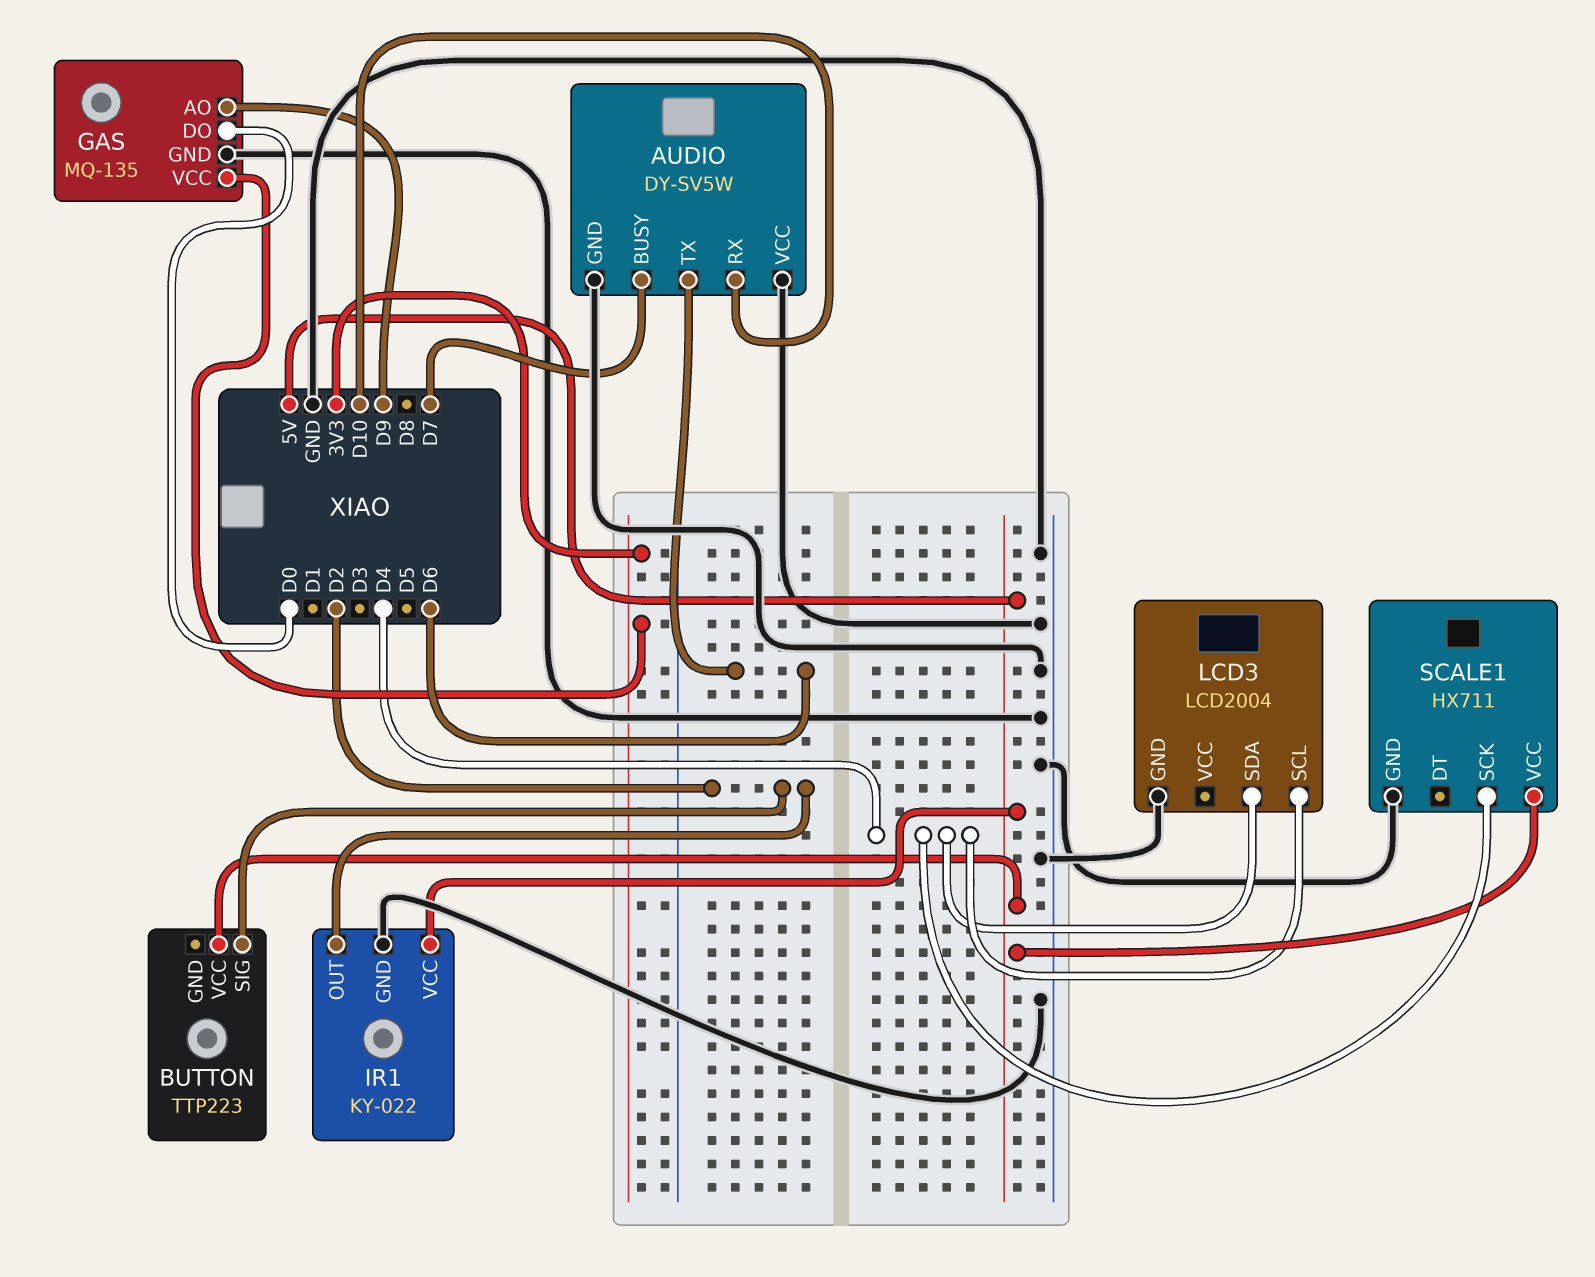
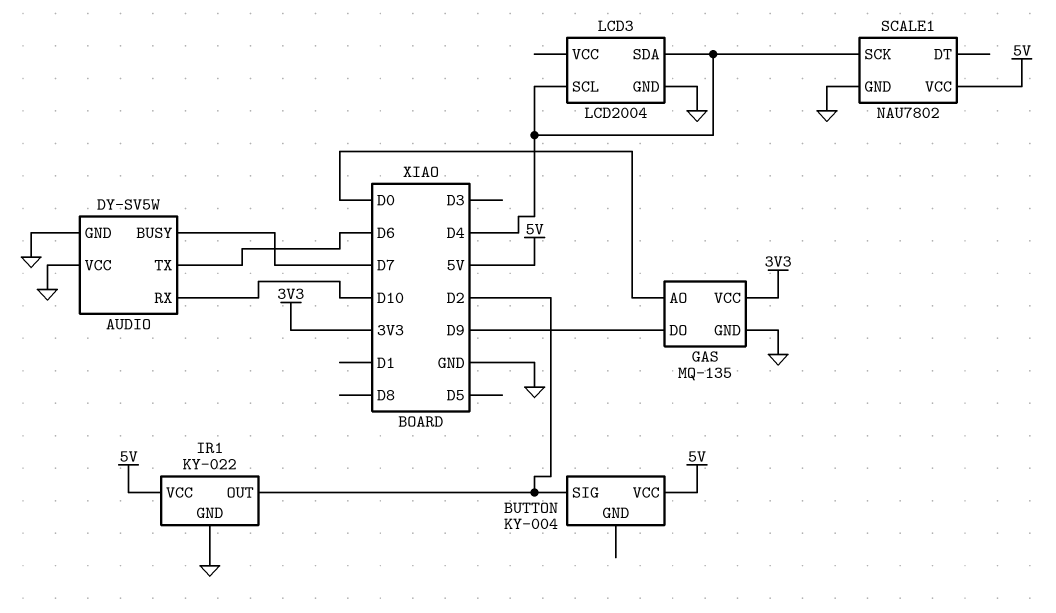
BUTTON: TTP223 -> KY-004
GAS pin AO: D9 -> D0
GAS pin DO: D0 -> D9
SCALE1: HX711 -> NAU7802

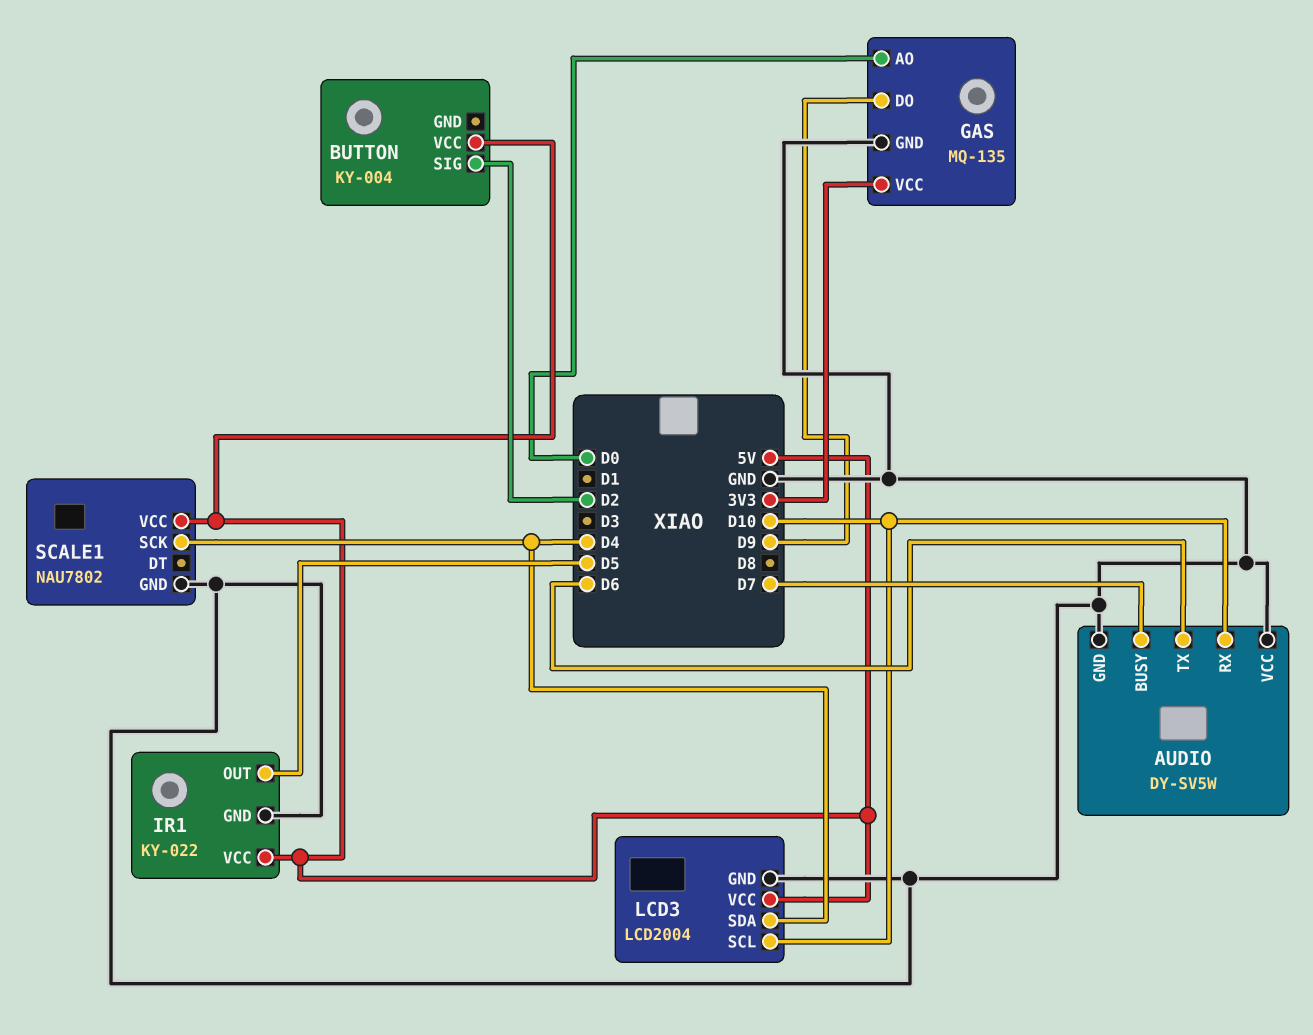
IR1 pin OUT: D2 -> D5
LCD3 pin SCL: D4 -> D10
LCD3 pin VCC: none -> 5V

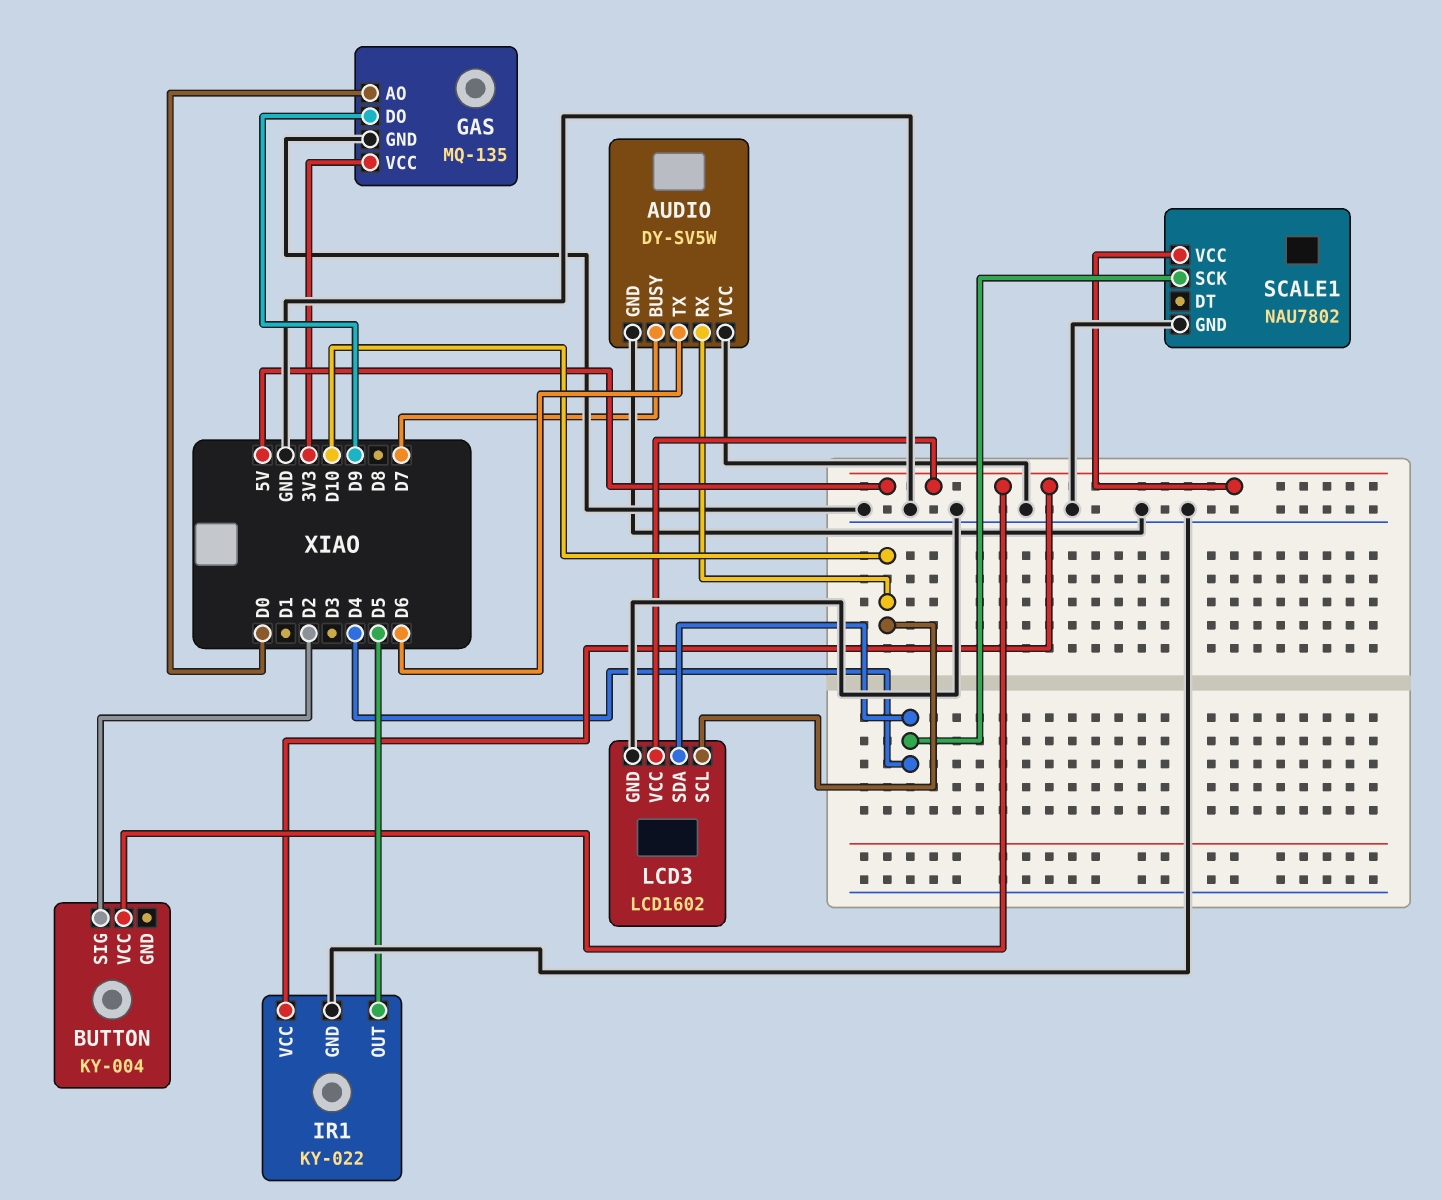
LCD3: LCD2004 -> LCD1602

